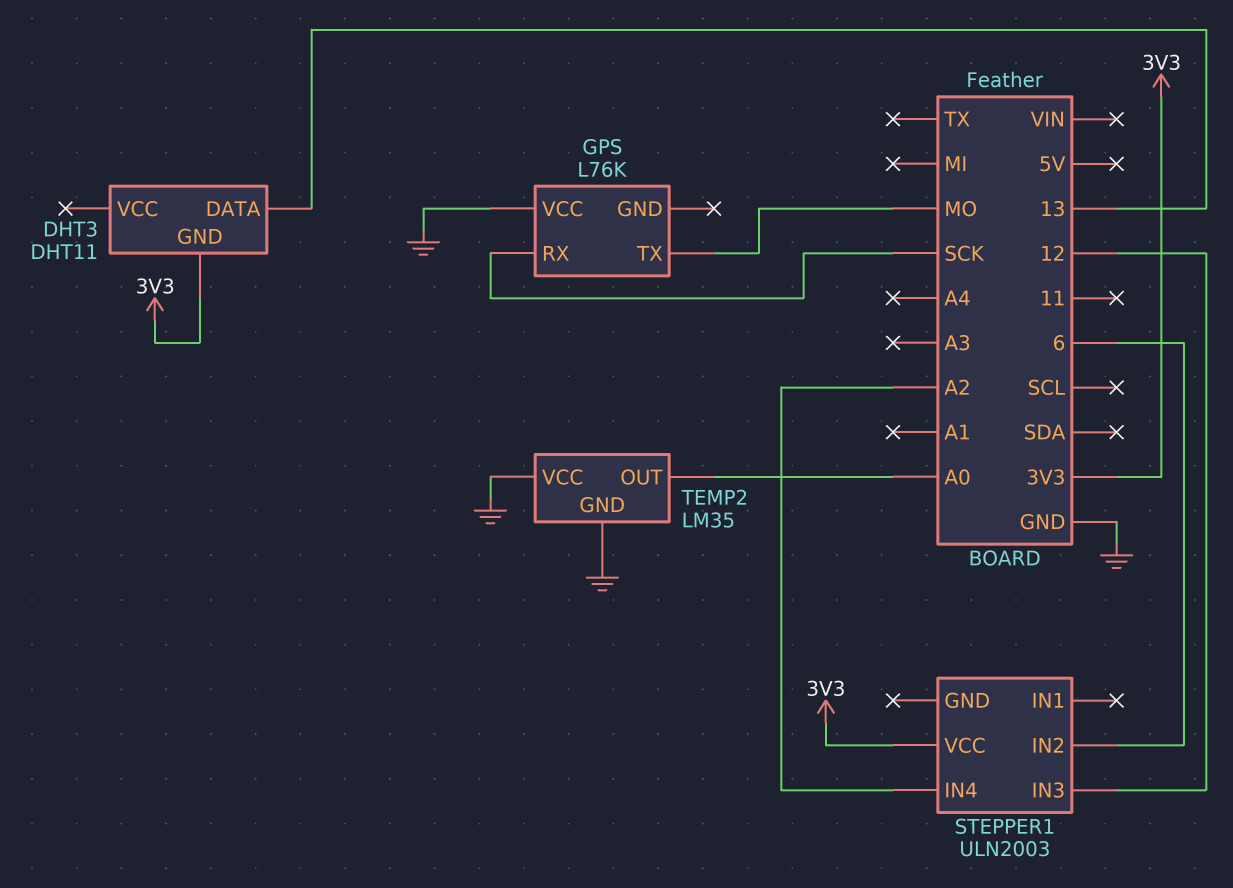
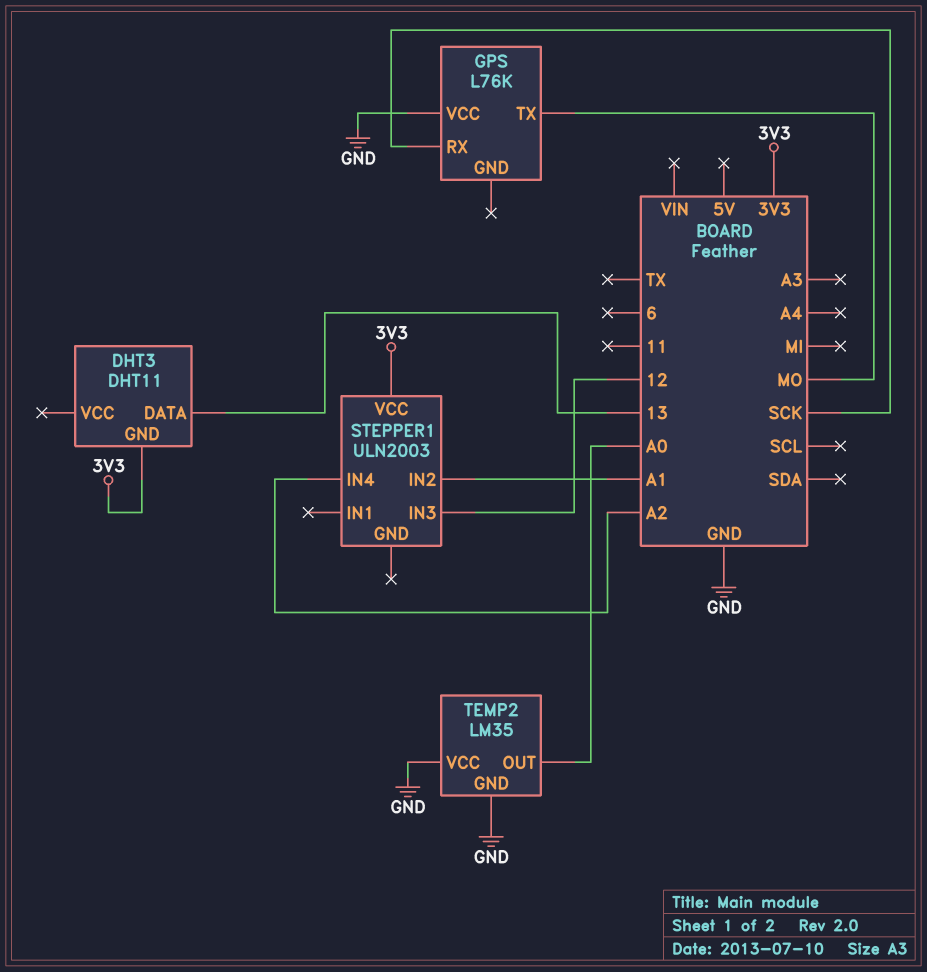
STEPPER1 pin IN2: 6 -> A1

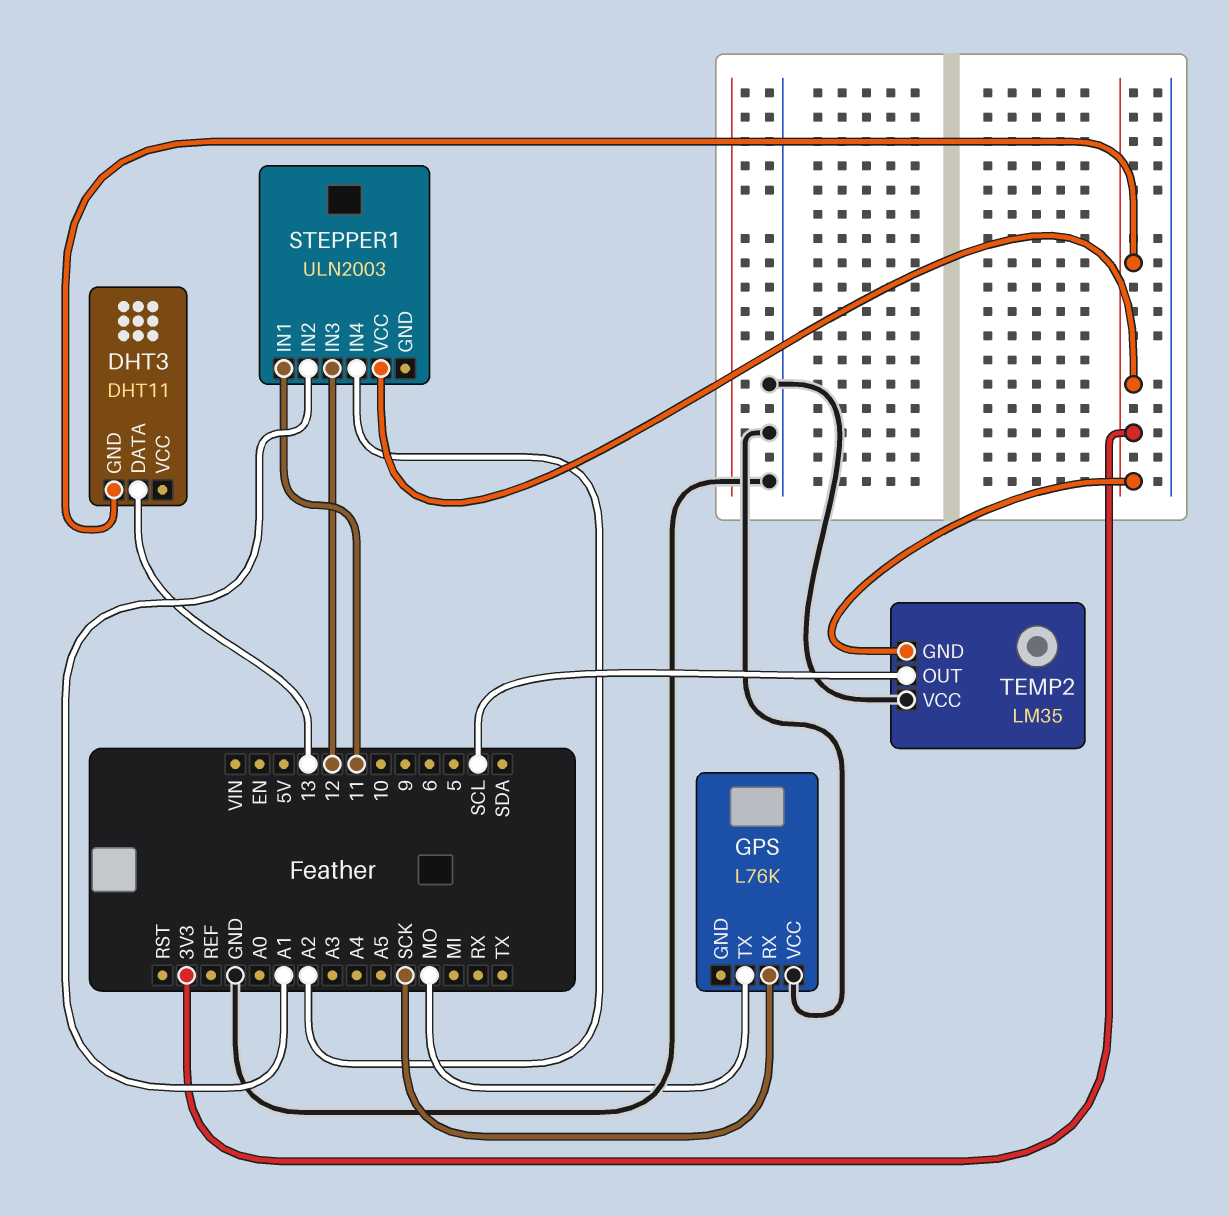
STEPPER1 pin IN1: none -> 11
TEMP2 pin GND: GND -> 3V3
TEMP2 pin OUT: A0 -> SCL

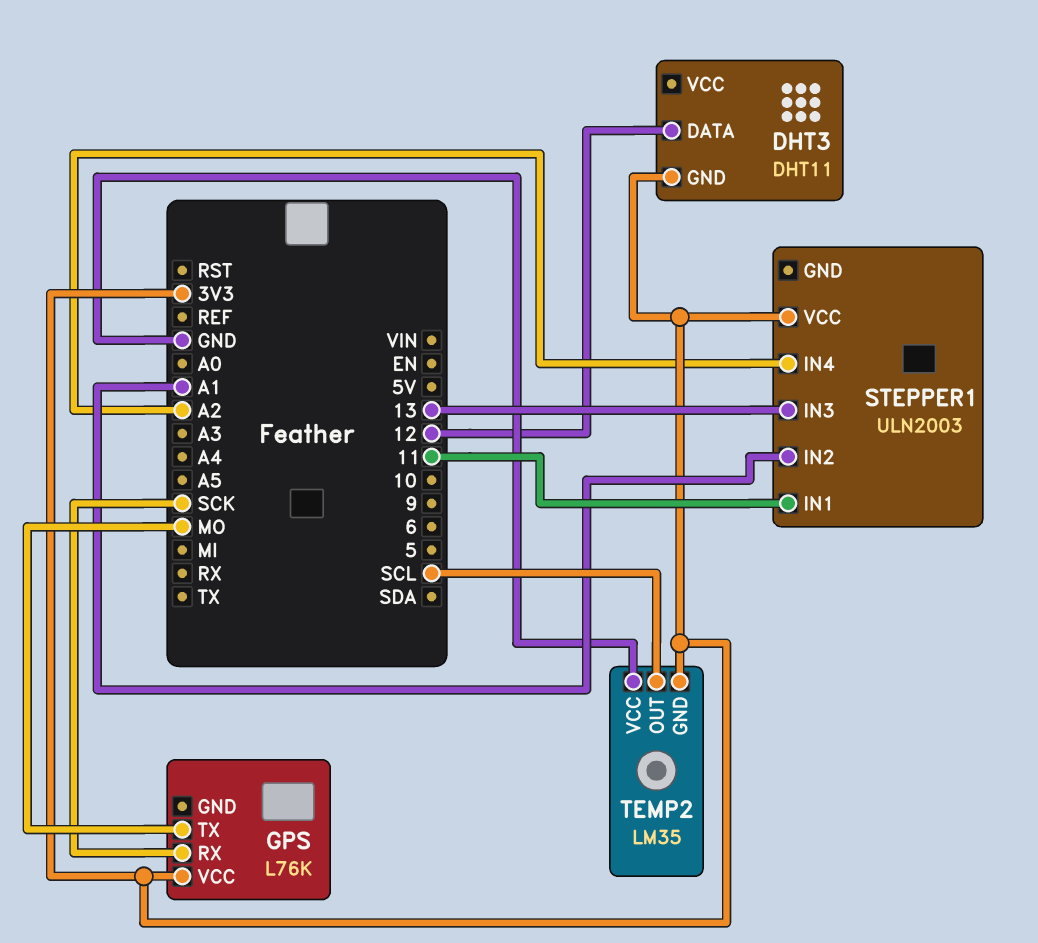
DHT3 pin DATA: 13 -> 12
GPS pin VCC: GND -> 3V3
STEPPER1 pin IN3: 12 -> 13

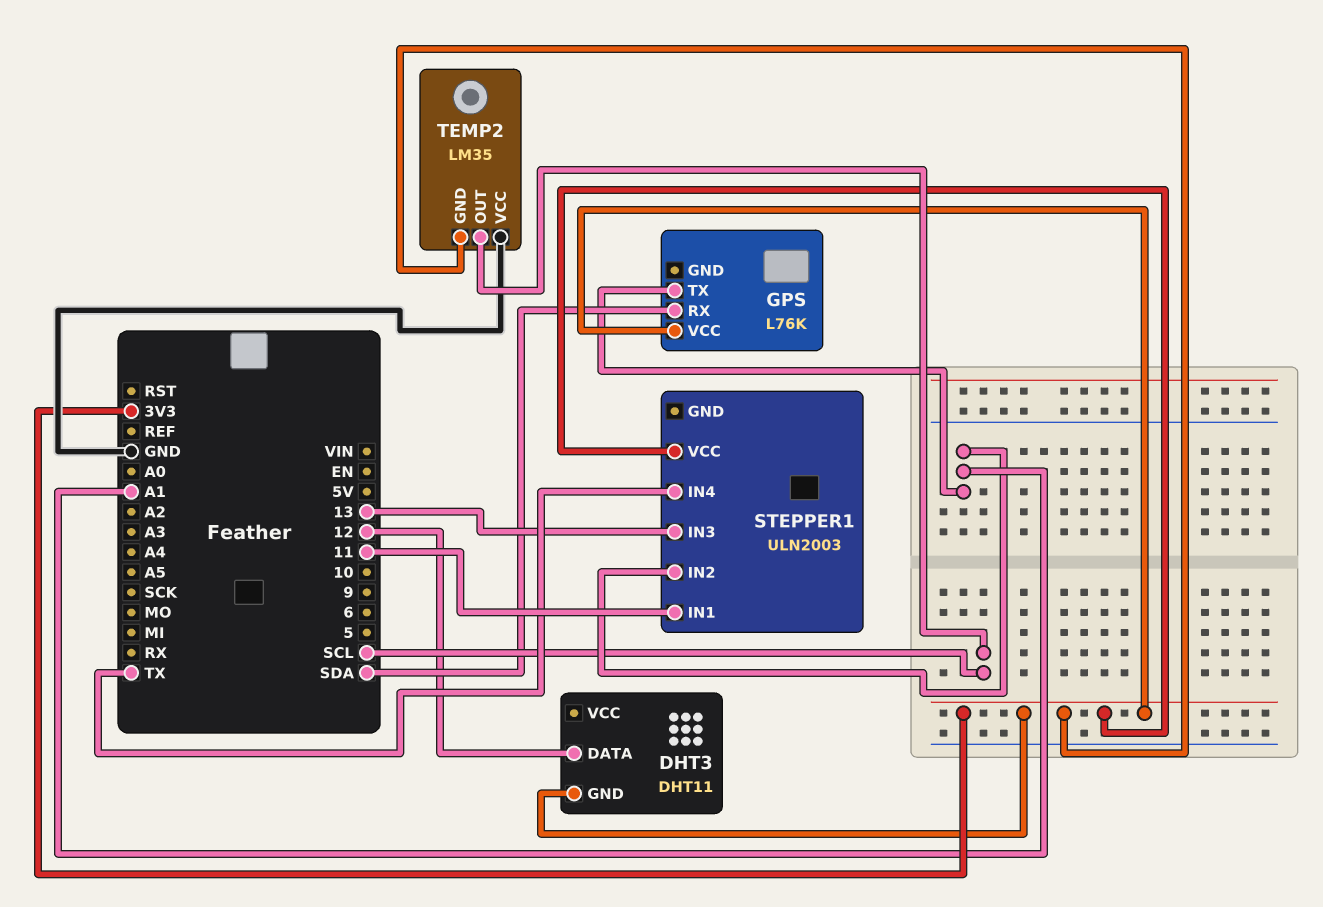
GPS pin RX: SCK -> SDA
GPS pin TX: MO -> A1
STEPPER1 pin IN4: A2 -> TX

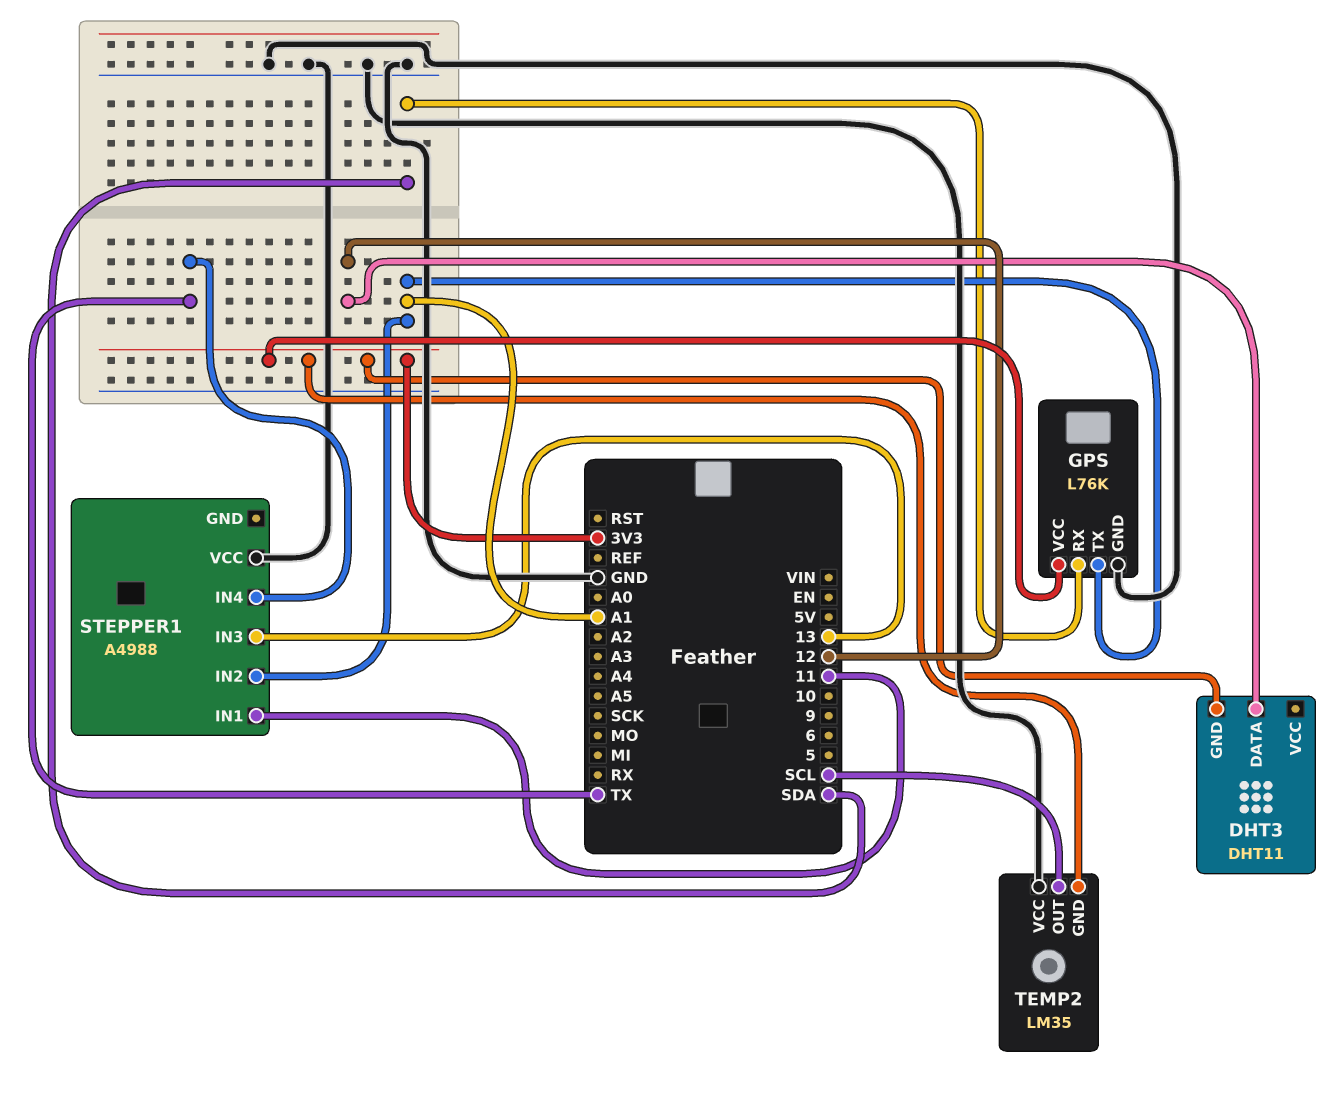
GPS pin GND: none -> GND
STEPPER1: ULN2003 -> A4988
STEPPER1 pin VCC: 3V3 -> GND

